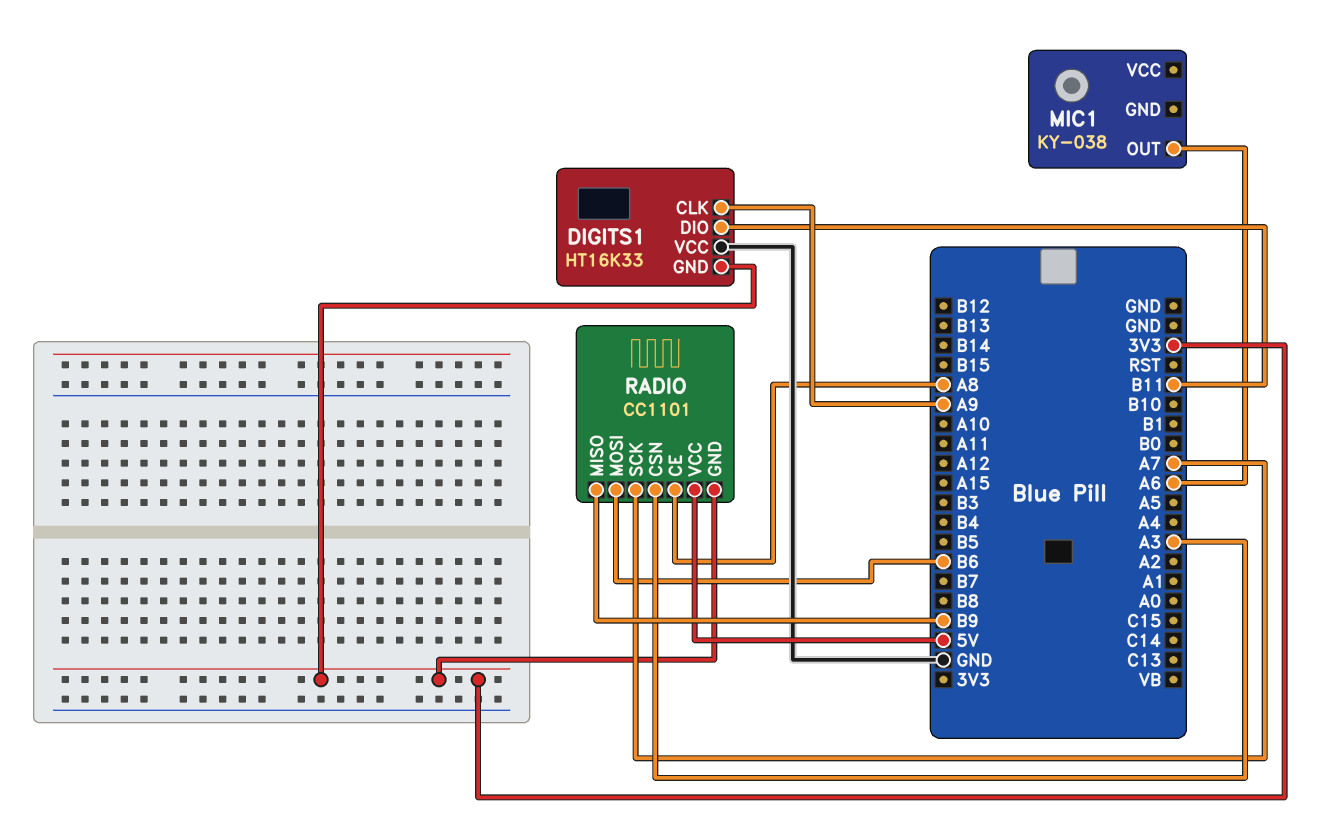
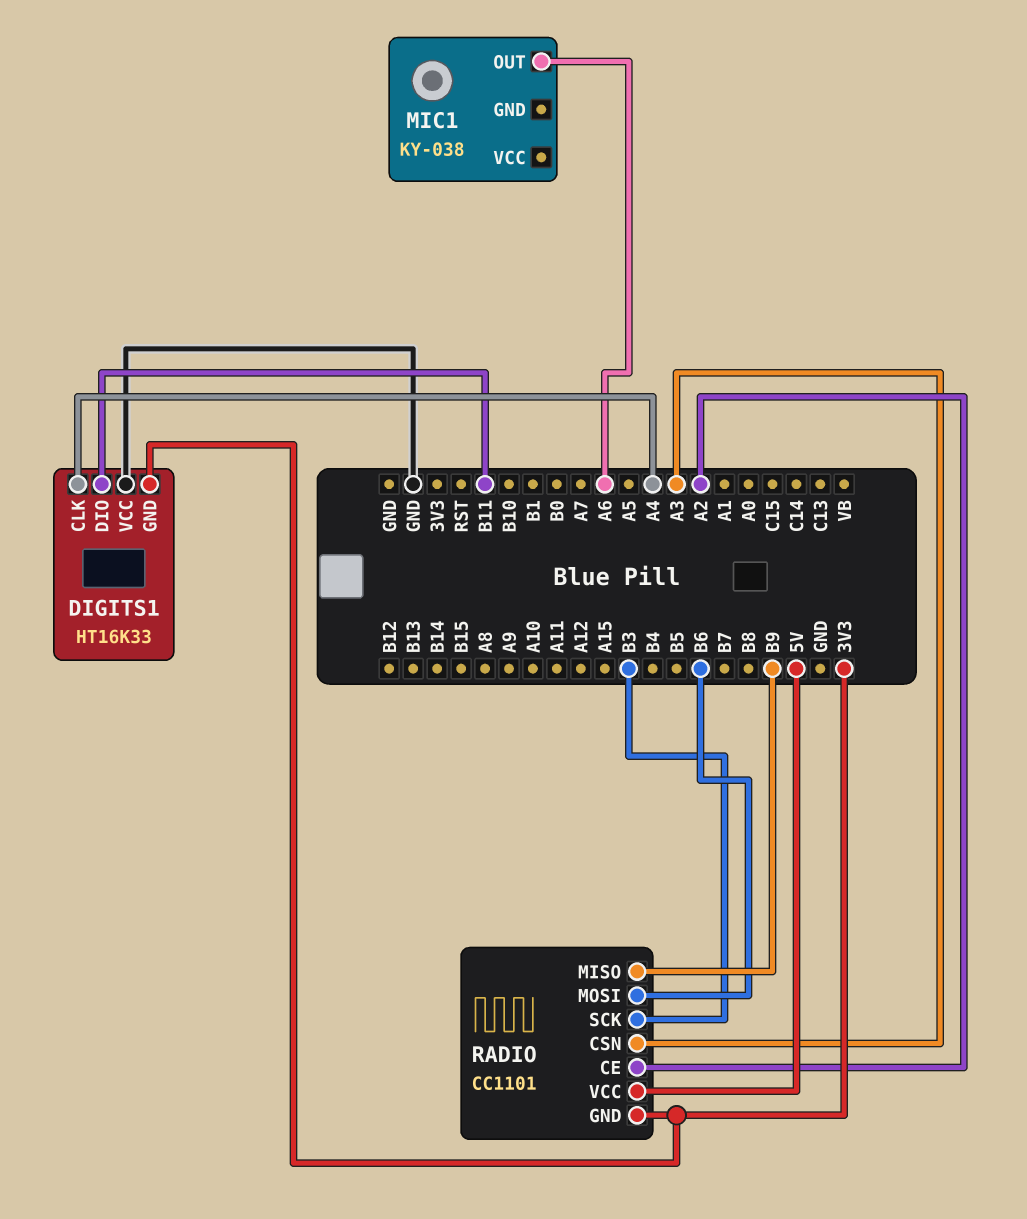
DIGITS1 pin CLK: A9 -> A4
RADIO pin CE: A8 -> A2
RADIO pin SCK: A7 -> B3

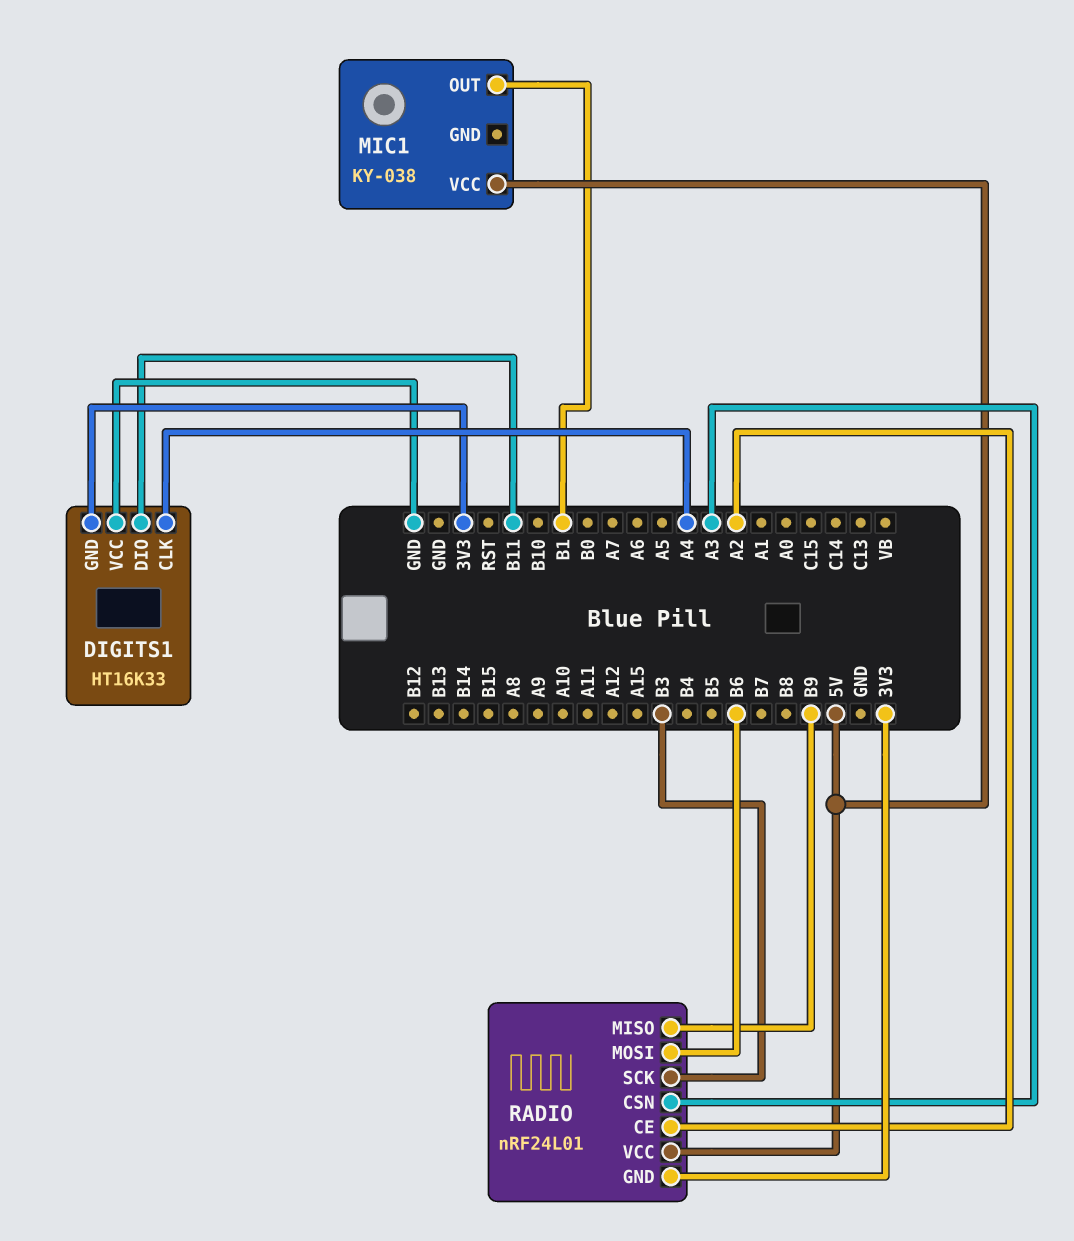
MIC1 pin OUT: A6 -> B1
MIC1 pin VCC: none -> 5V
RADIO: CC1101 -> nRF24L01

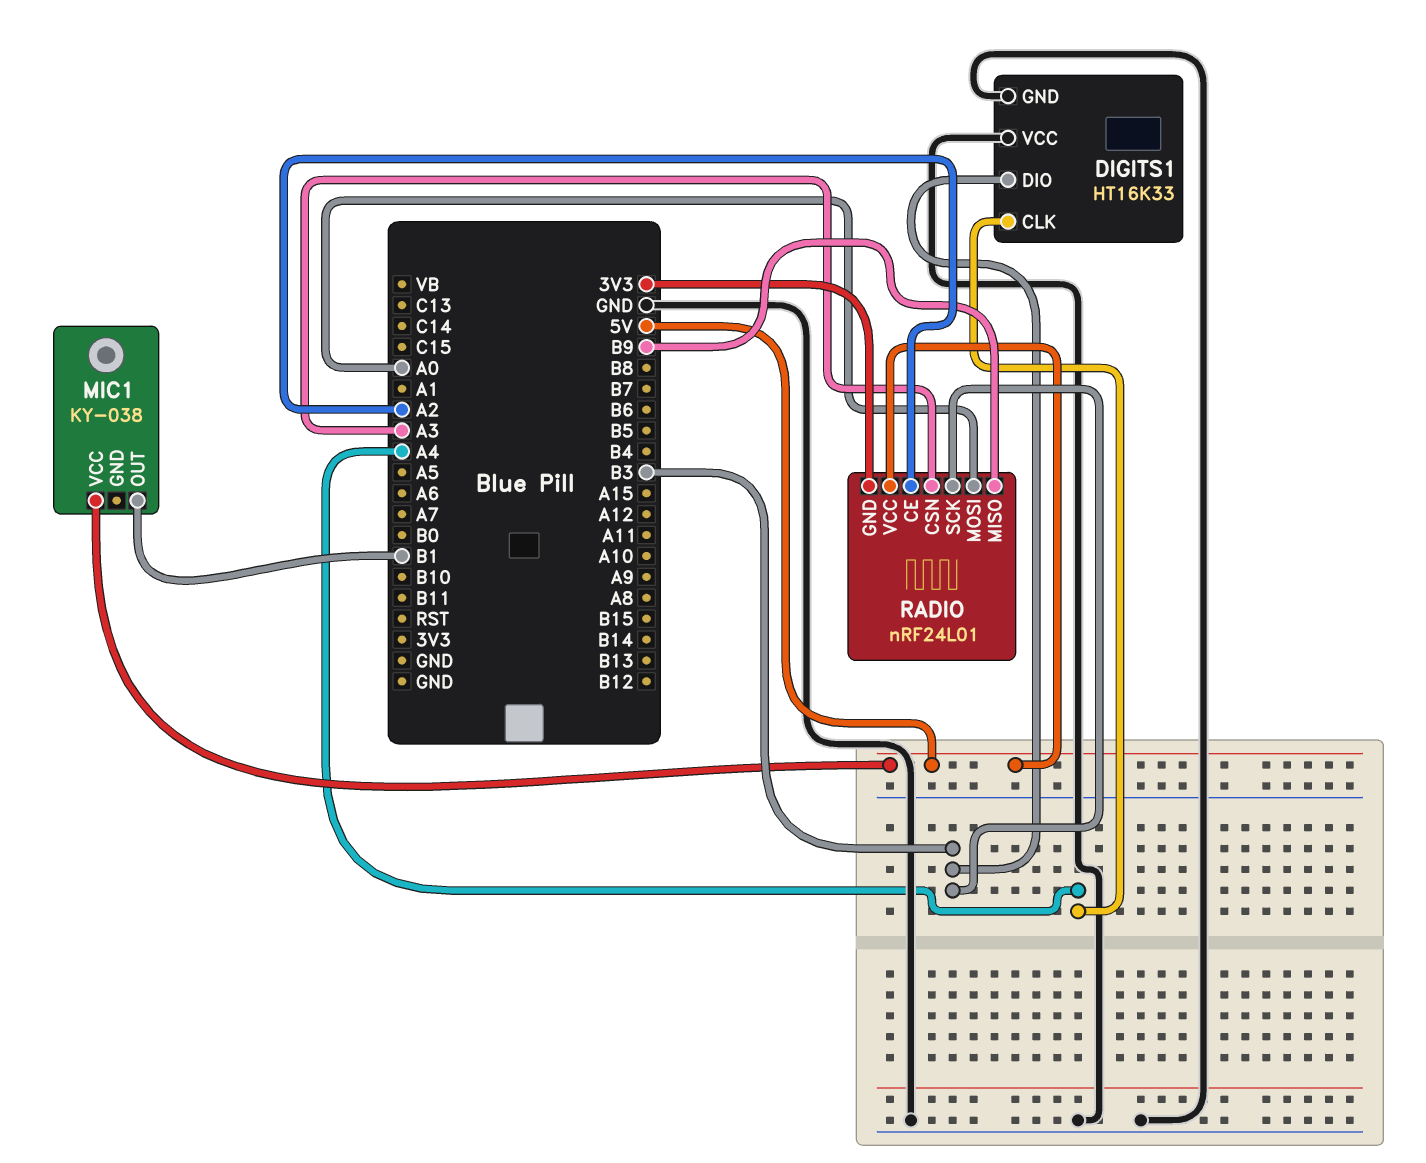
DIGITS1 pin DIO: B11 -> B3
DIGITS1 pin GND: 3V3 -> GND
RADIO pin MOSI: B6 -> A0

